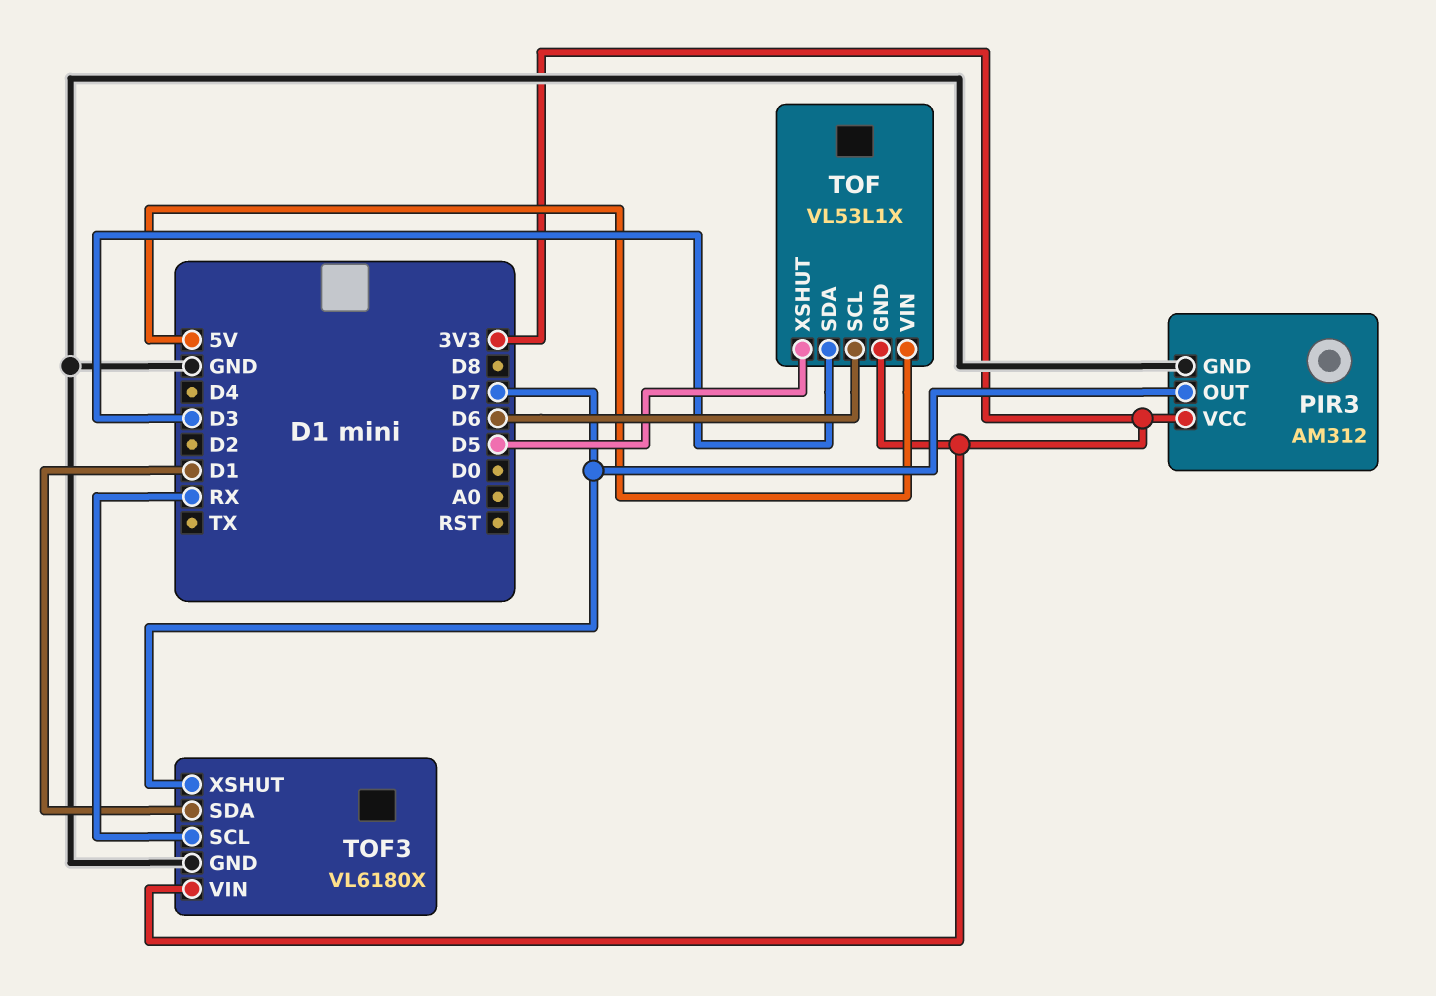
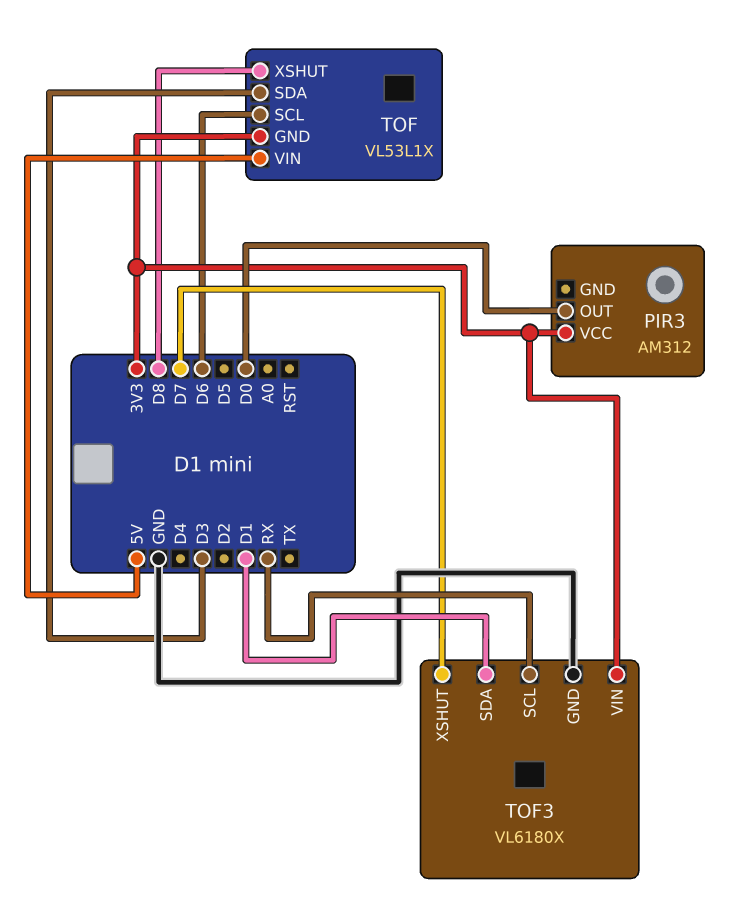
PIR3 pin GND: GND -> none
PIR3 pin OUT: D7 -> D0
TOF pin XSHUT: D5 -> D8

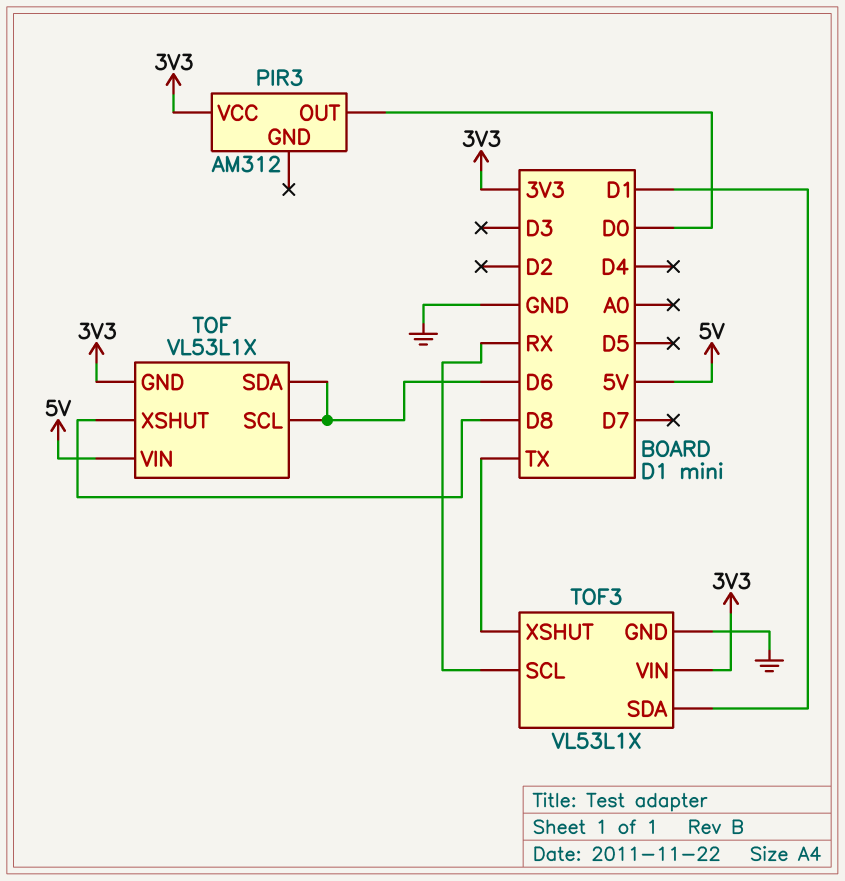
TOF pin SDA: D3 -> D6
TOF3: VL6180X -> VL53L1X
TOF3 pin XSHUT: D7 -> TX

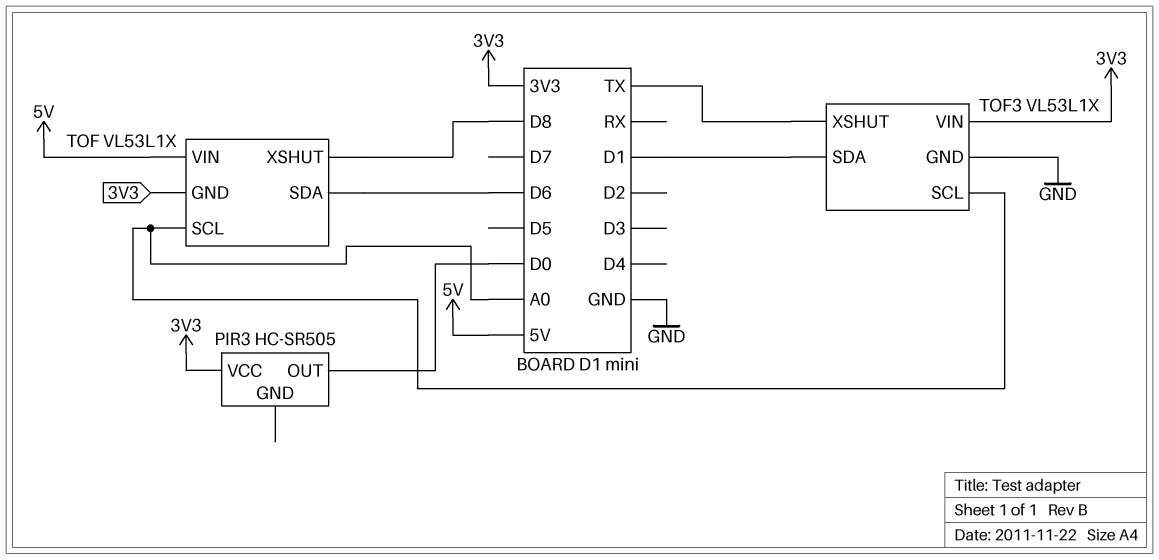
PIR3: AM312 -> HC-SR505
TOF pin SCL: D6 -> A0
TOF3 pin SCL: RX -> A0

